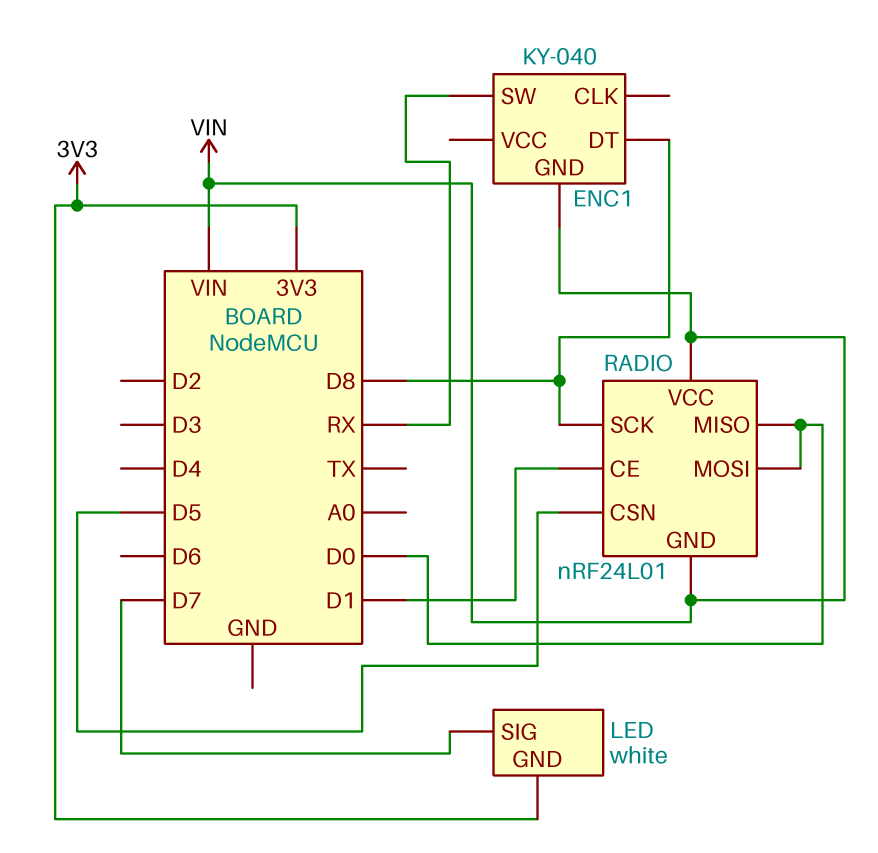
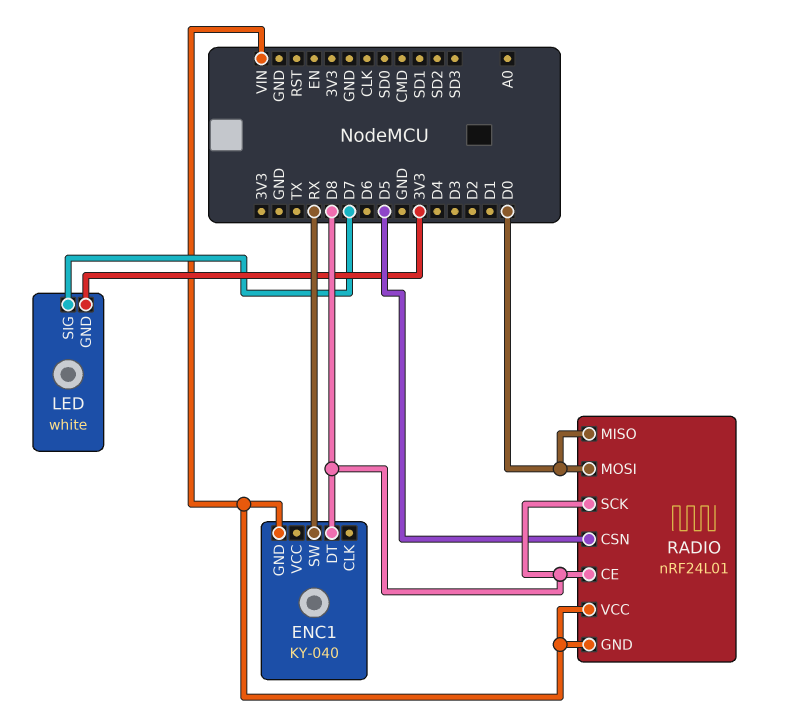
RADIO pin CE: D1 -> D8

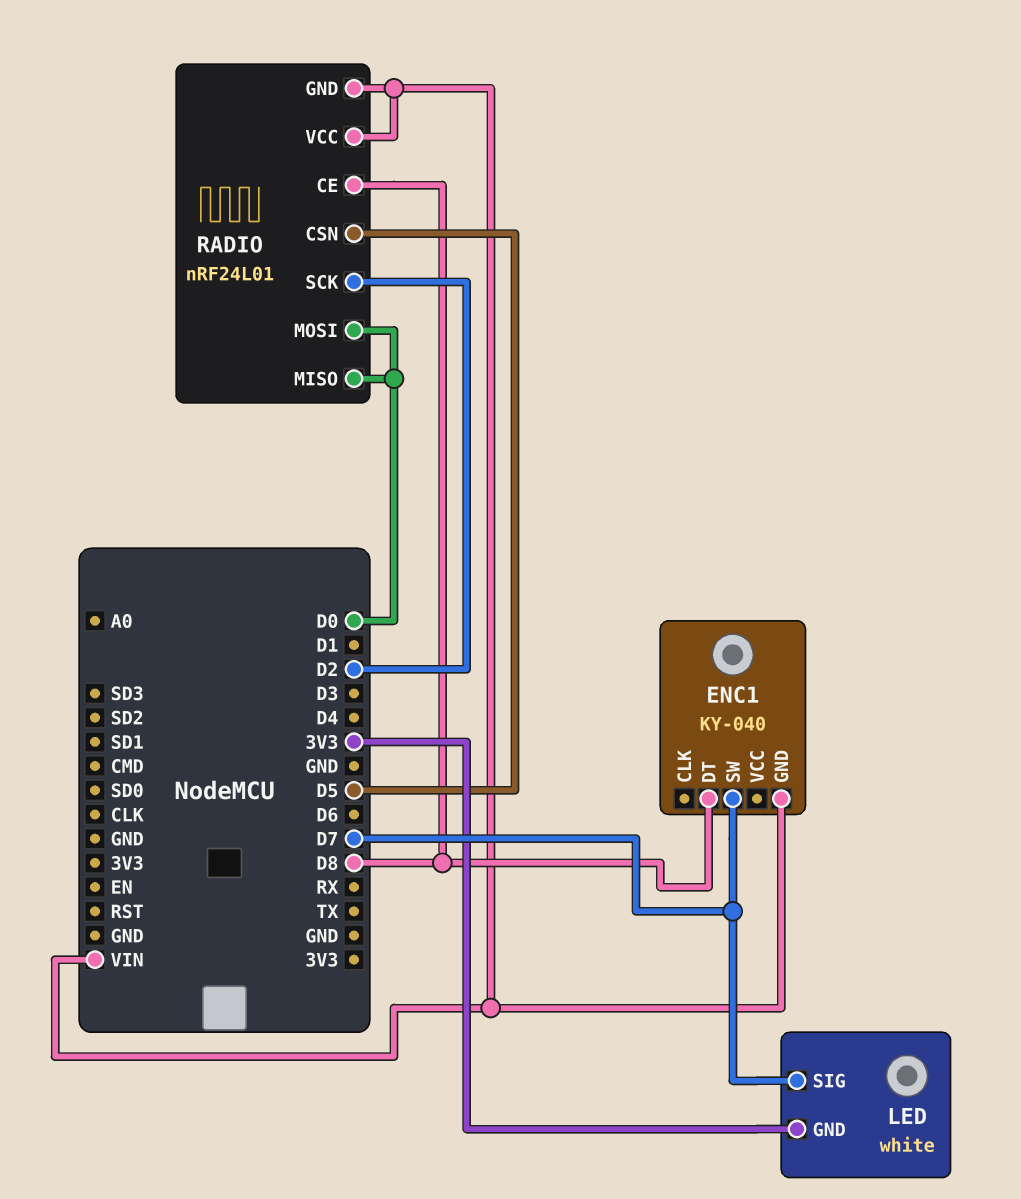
ENC1 pin SW: RX -> D7
RADIO pin SCK: D8 -> D2

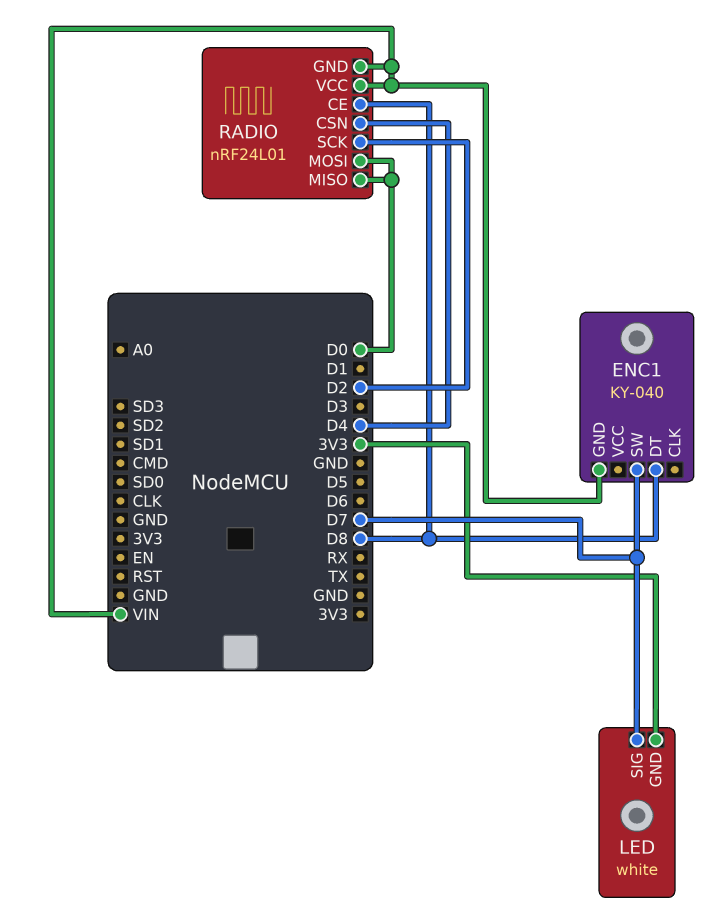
RADIO pin CSN: D5 -> D4

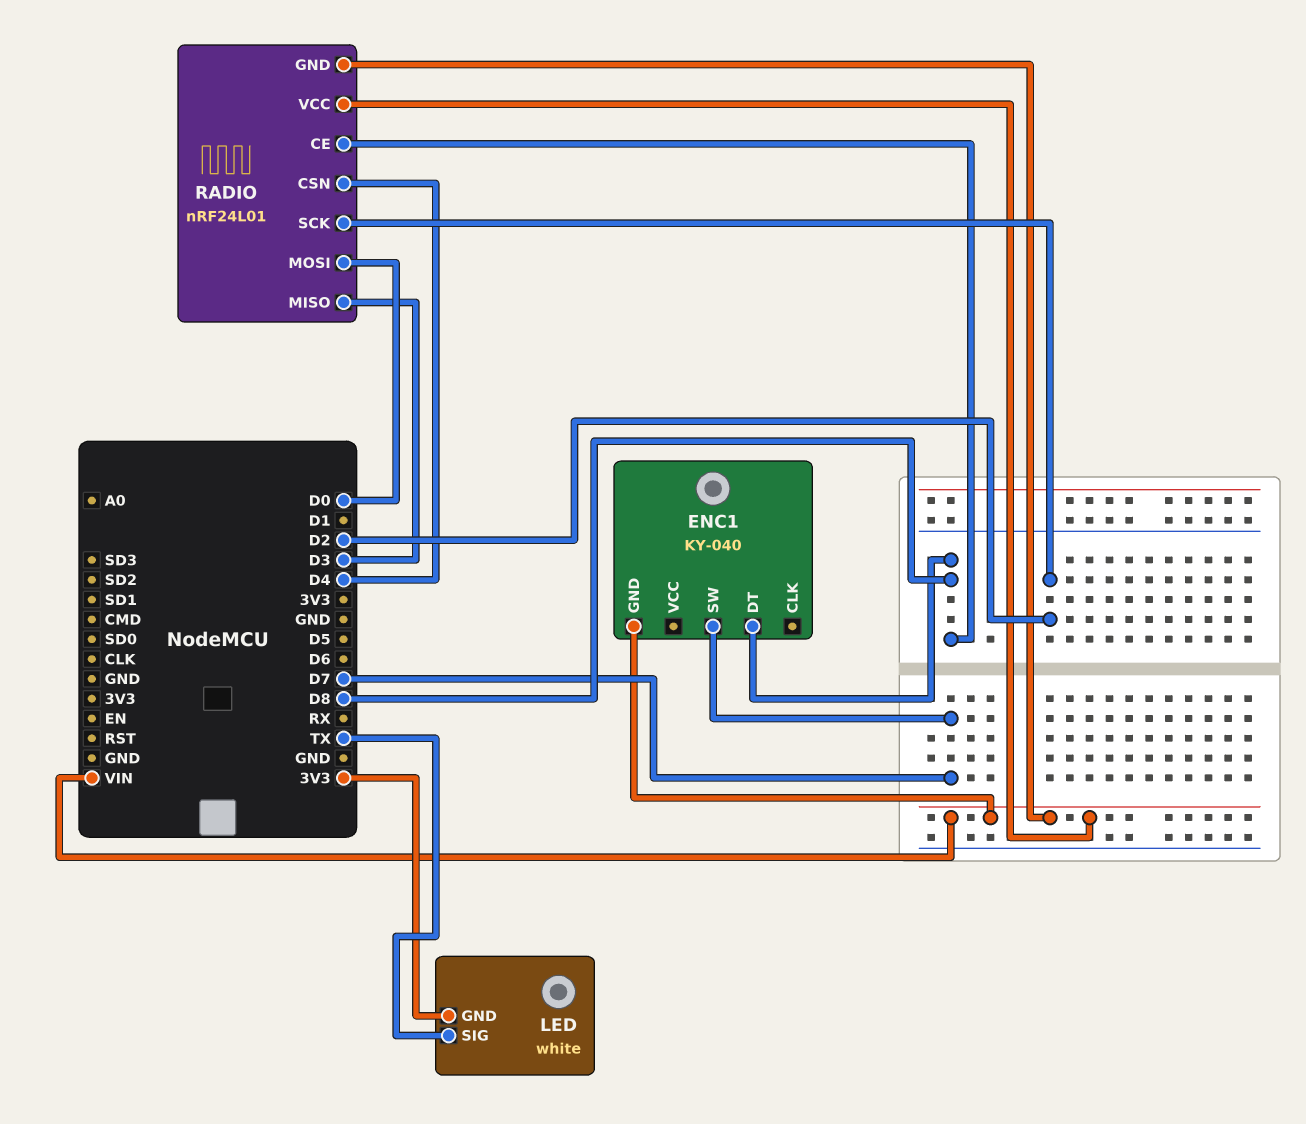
LED pin SIG: D7 -> TX
RADIO pin MISO: D0 -> D3

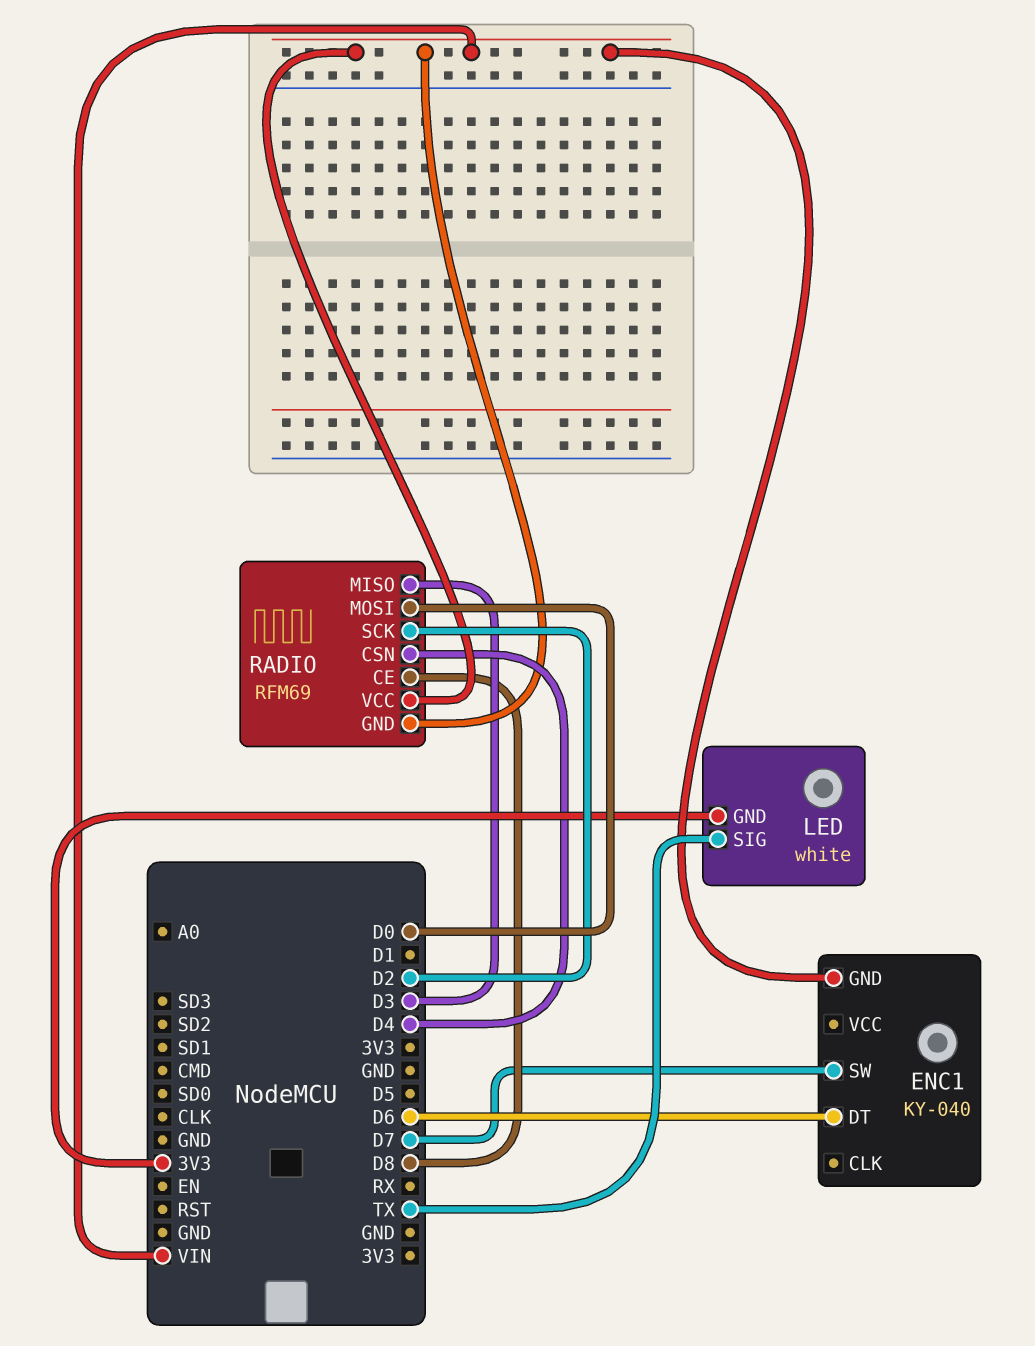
ENC1 pin DT: D8 -> D6
RADIO: nRF24L01 -> RFM69

